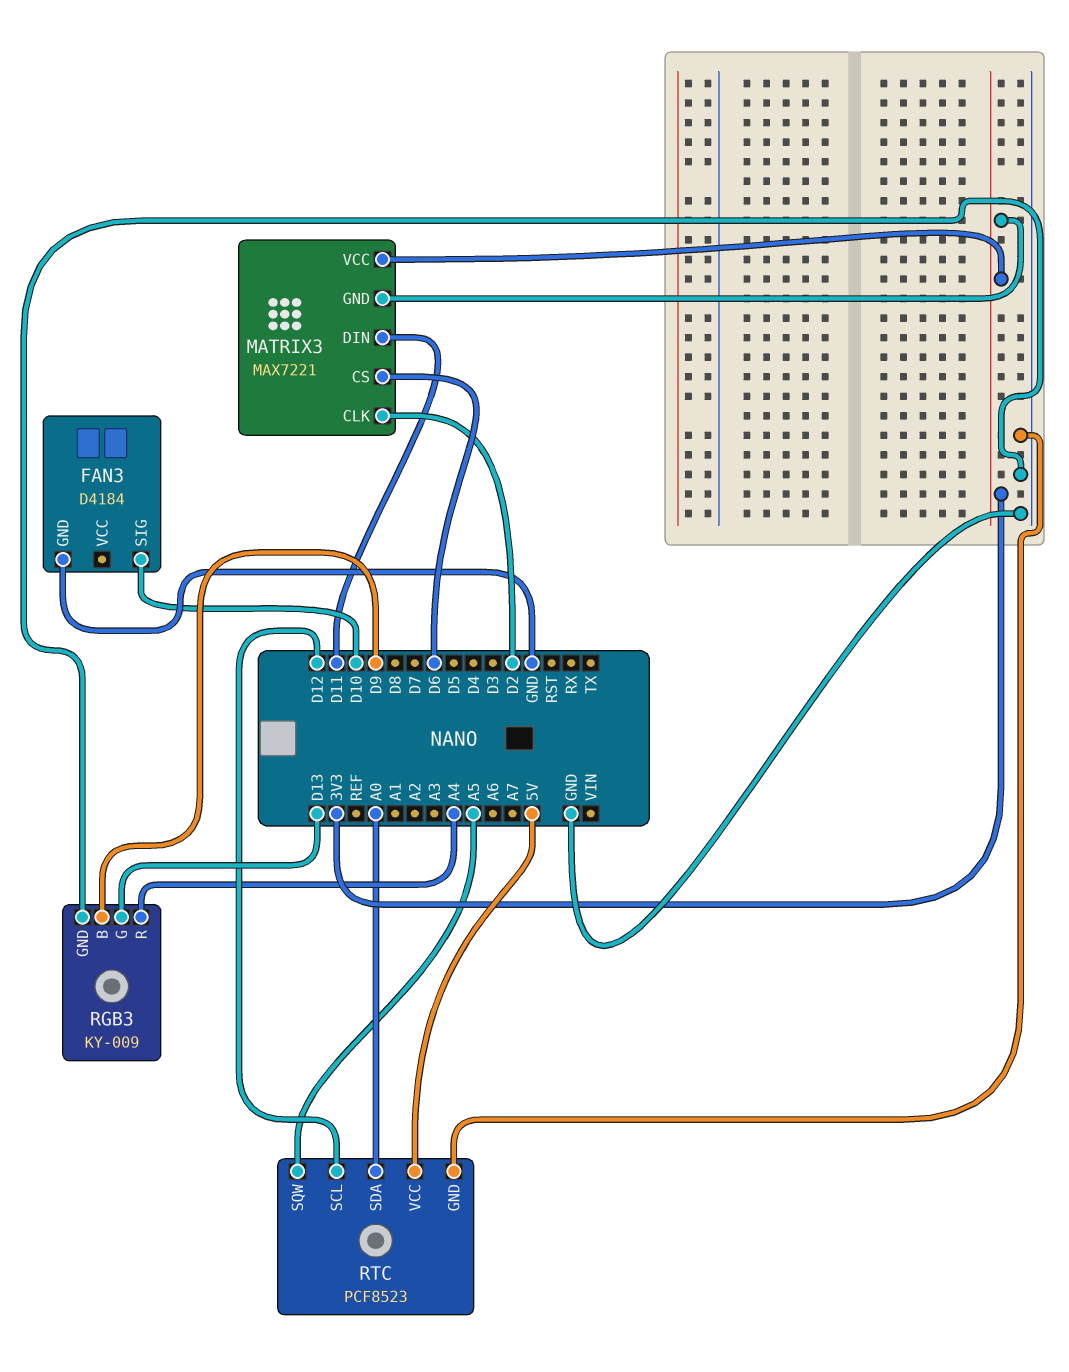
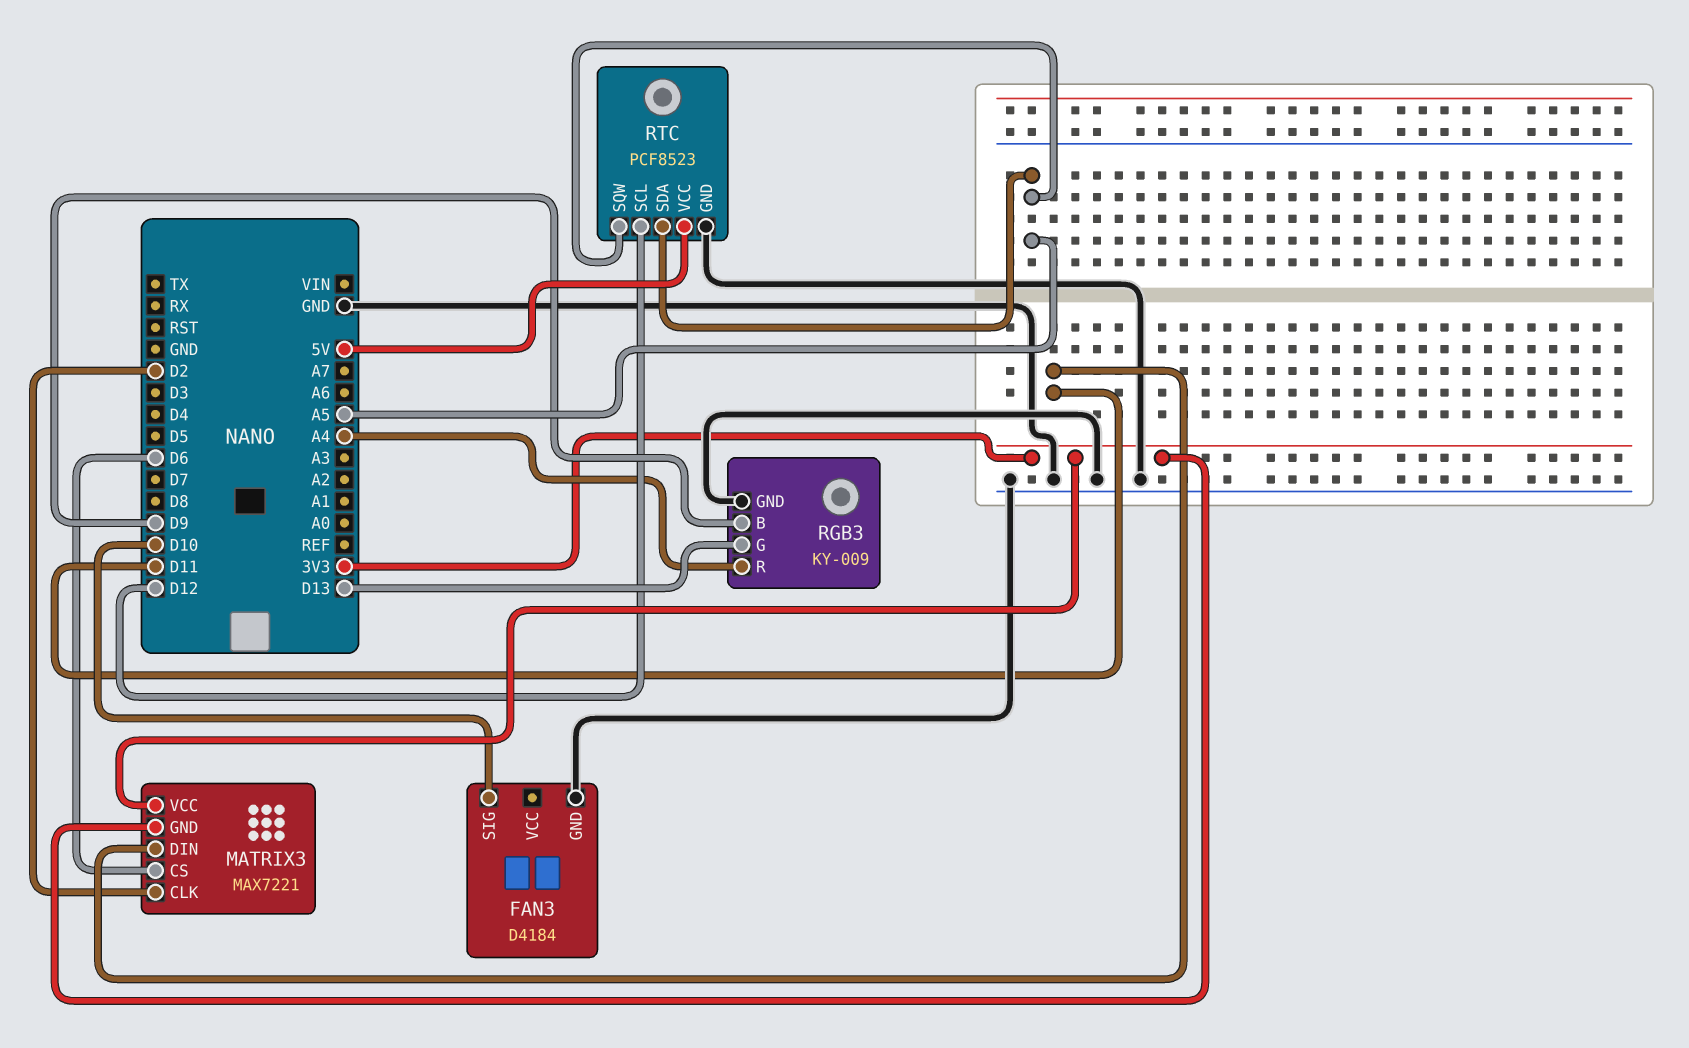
RTC pin SDA: A0 -> A5

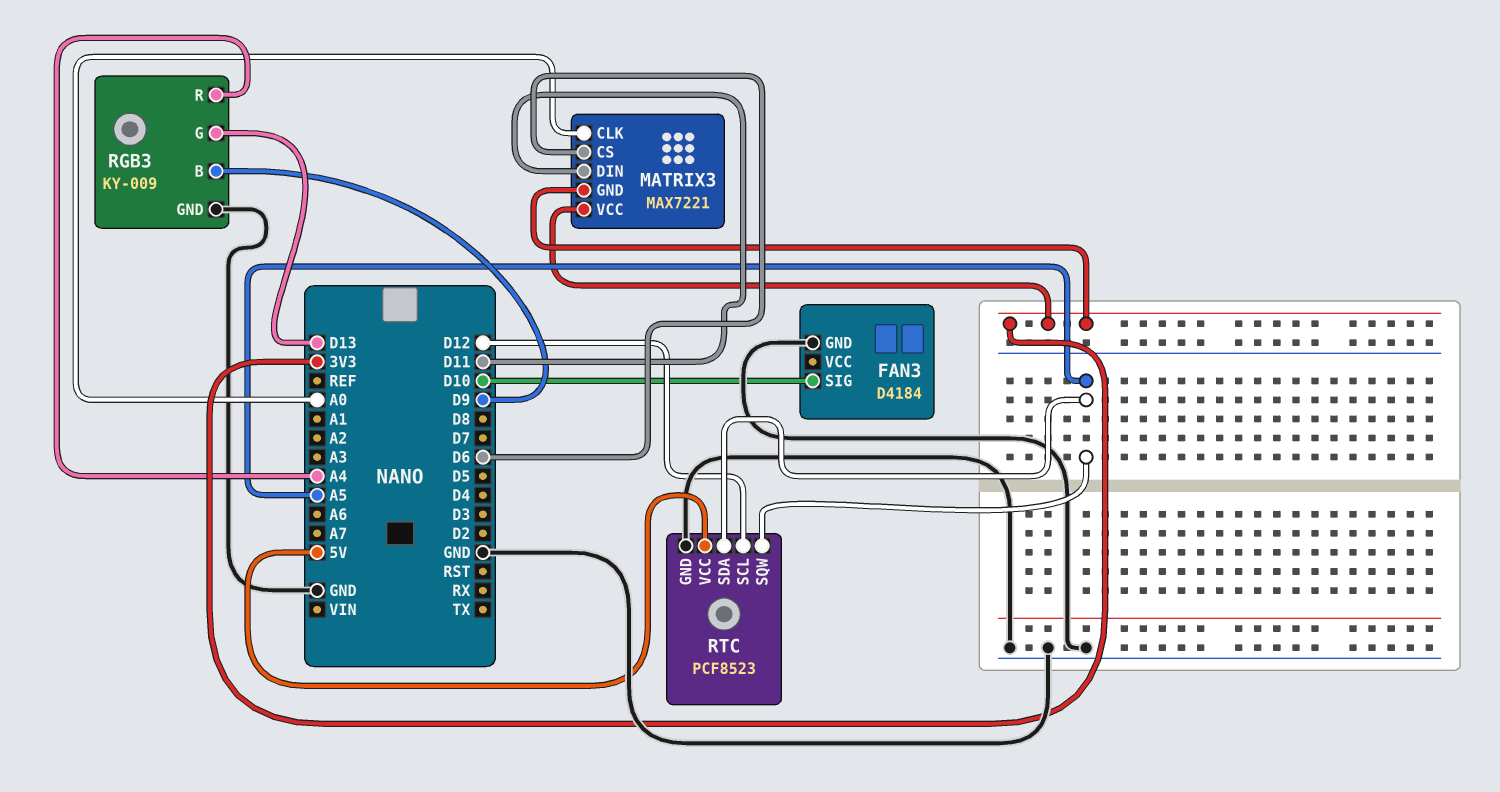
MATRIX3 pin CLK: D2 -> A0

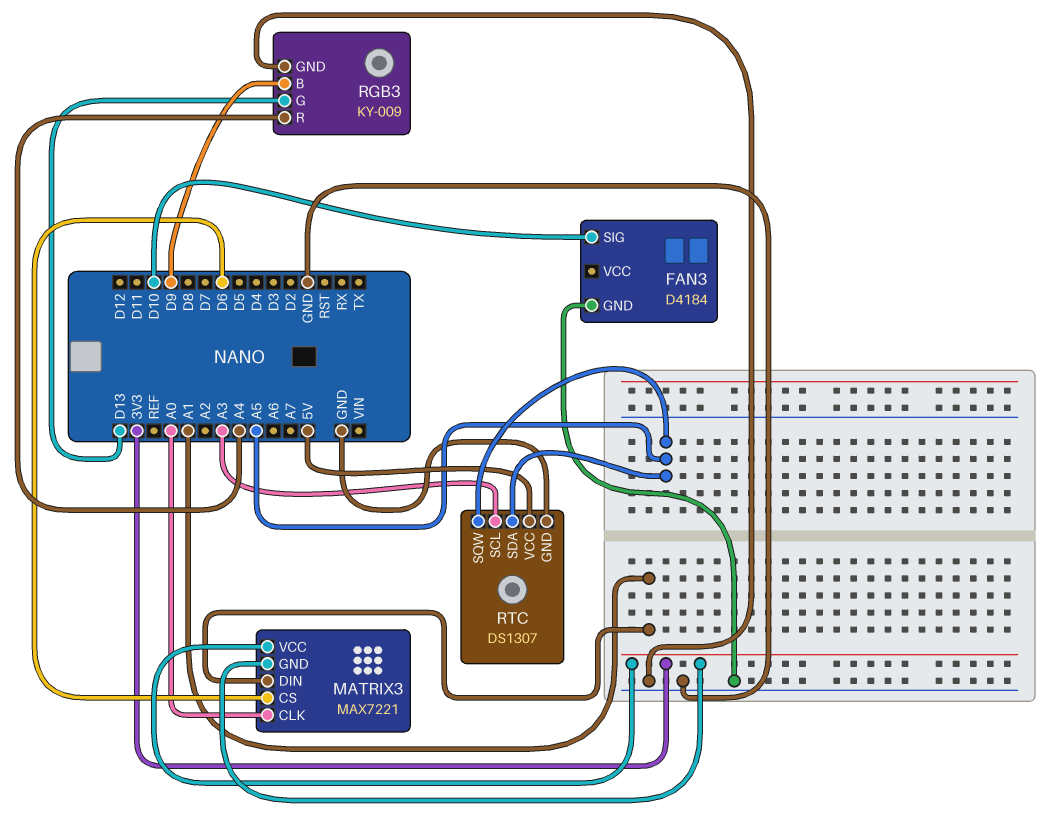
MATRIX3 pin DIN: D11 -> A1
RTC: PCF8523 -> DS1307
RTC pin SCL: D12 -> A3

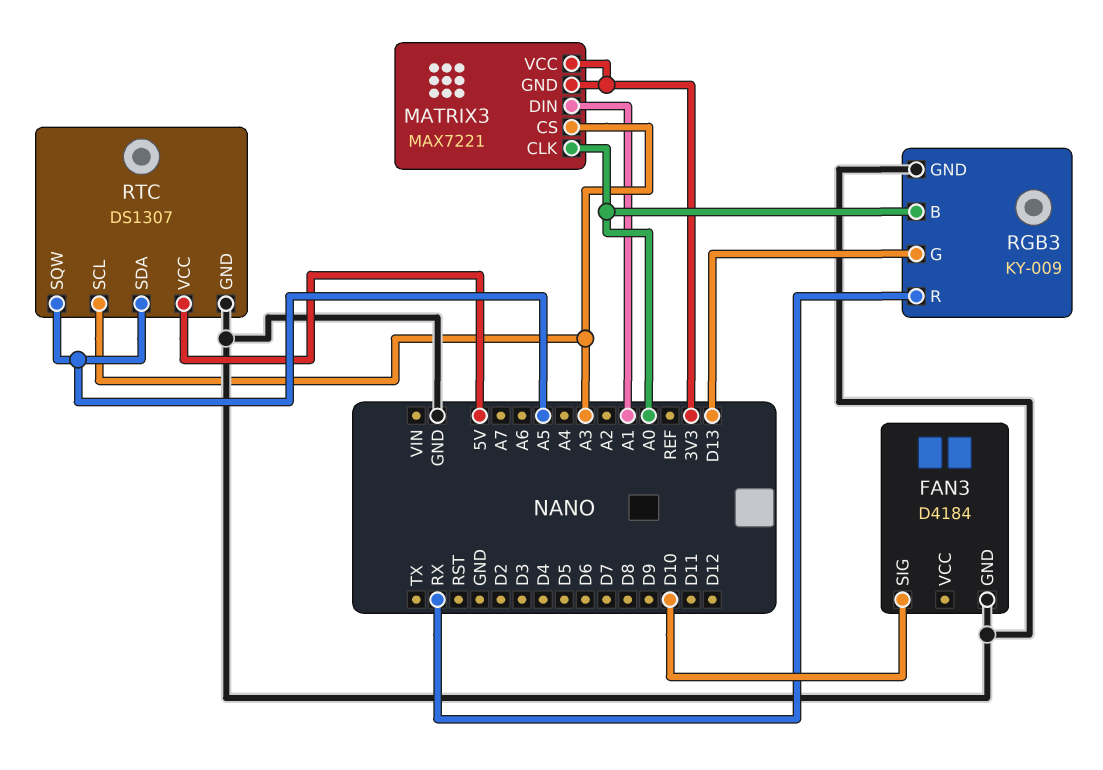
MATRIX3 pin CS: D6 -> A3
RGB3 pin B: D9 -> A0
RGB3 pin R: A4 -> RX

